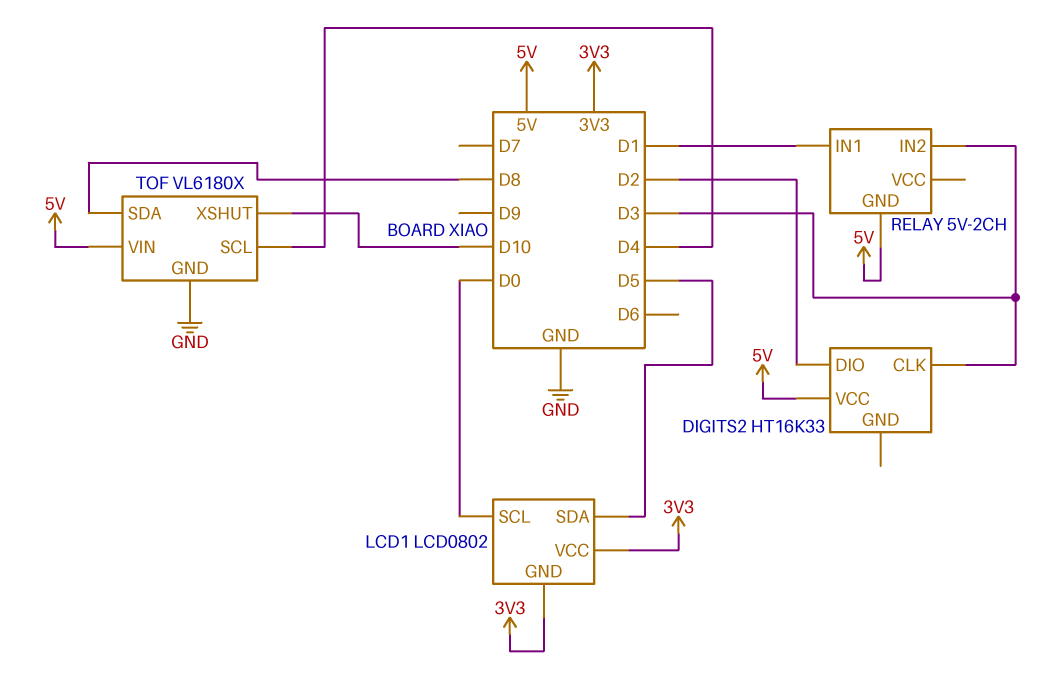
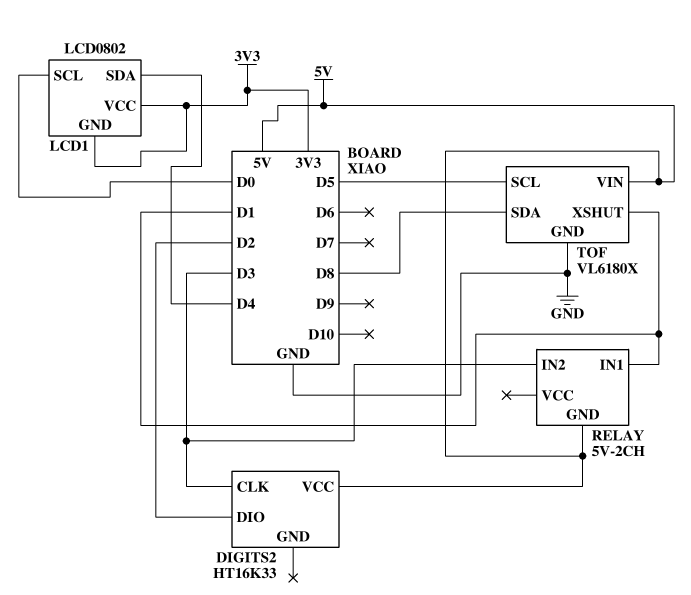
LCD1 pin SDA: D5 -> D4
TOF pin SCL: D4 -> D5
TOF pin XSHUT: D10 -> D1

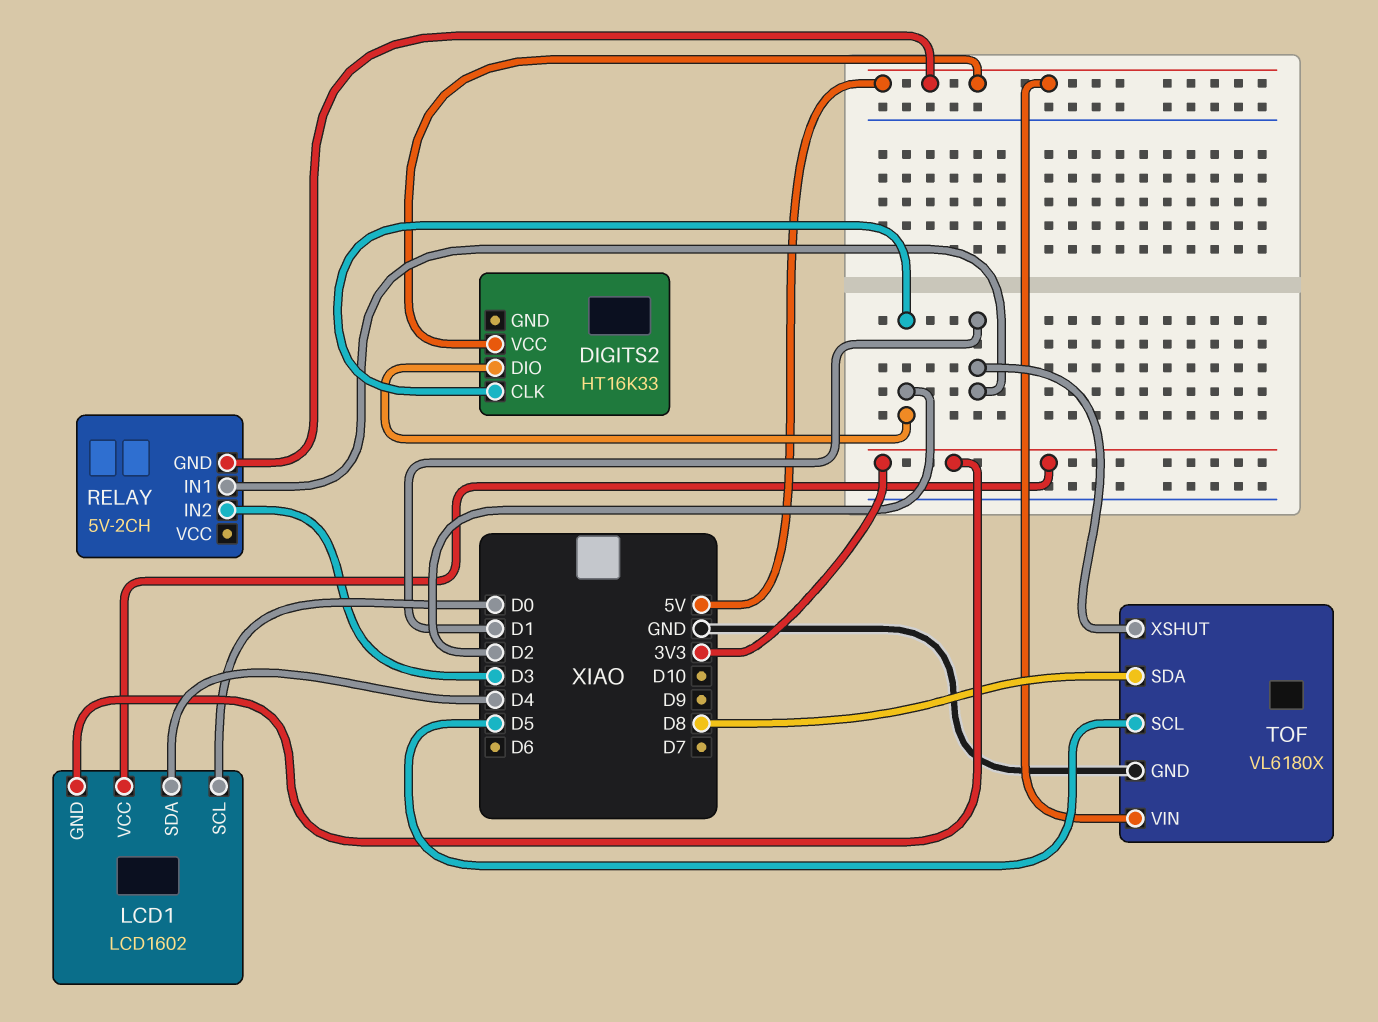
DIGITS2 pin CLK: D3 -> D2
LCD1: LCD0802 -> LCD1602

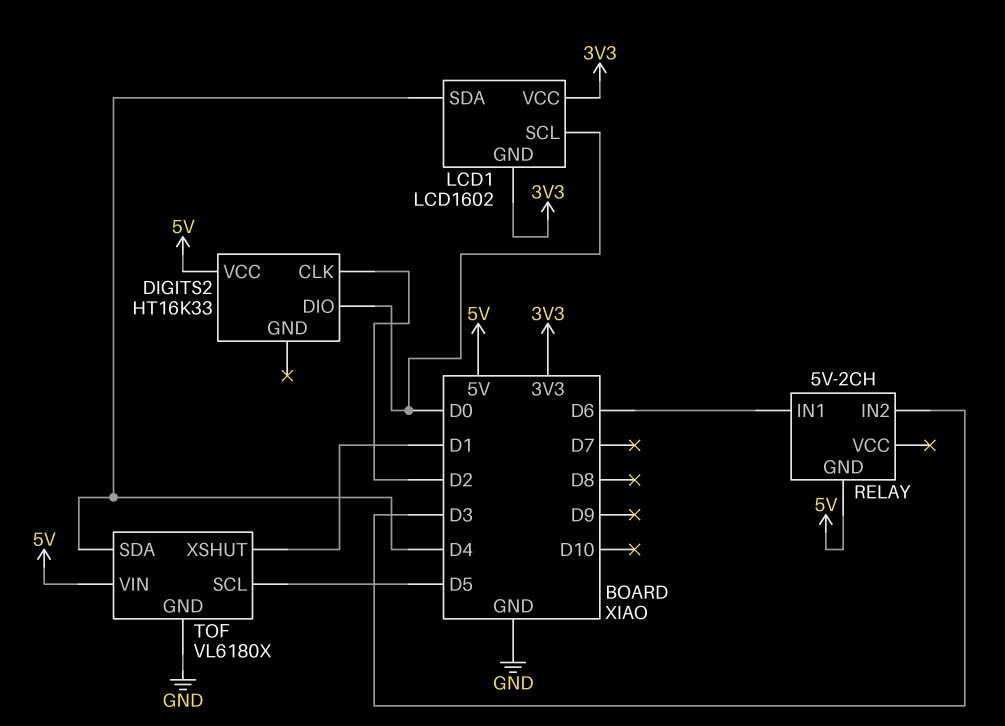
DIGITS2 pin DIO: D2 -> D0
RELAY pin IN1: D1 -> D6
TOF pin SDA: D8 -> D4

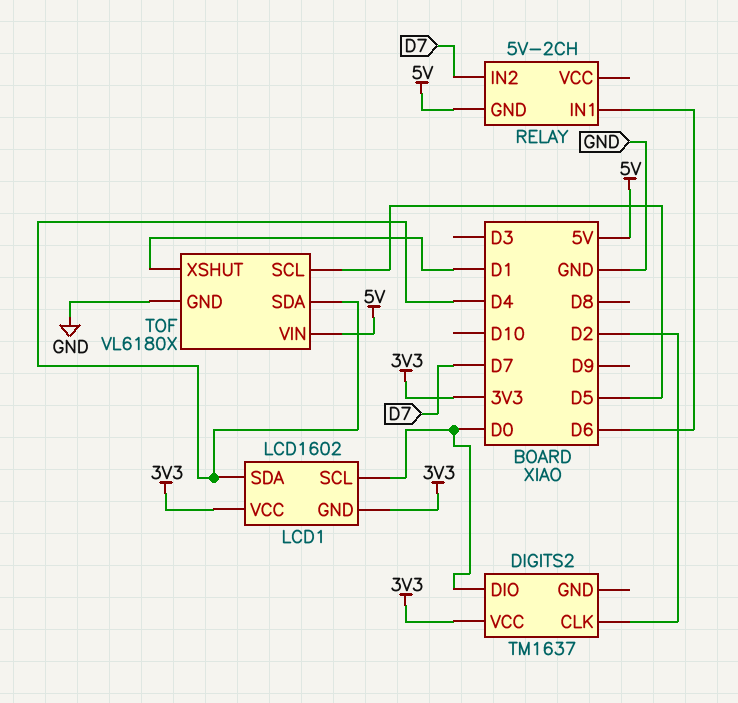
DIGITS2: HT16K33 -> TM1637
DIGITS2 pin VCC: 5V -> 3V3
RELAY pin IN2: D3 -> D7

